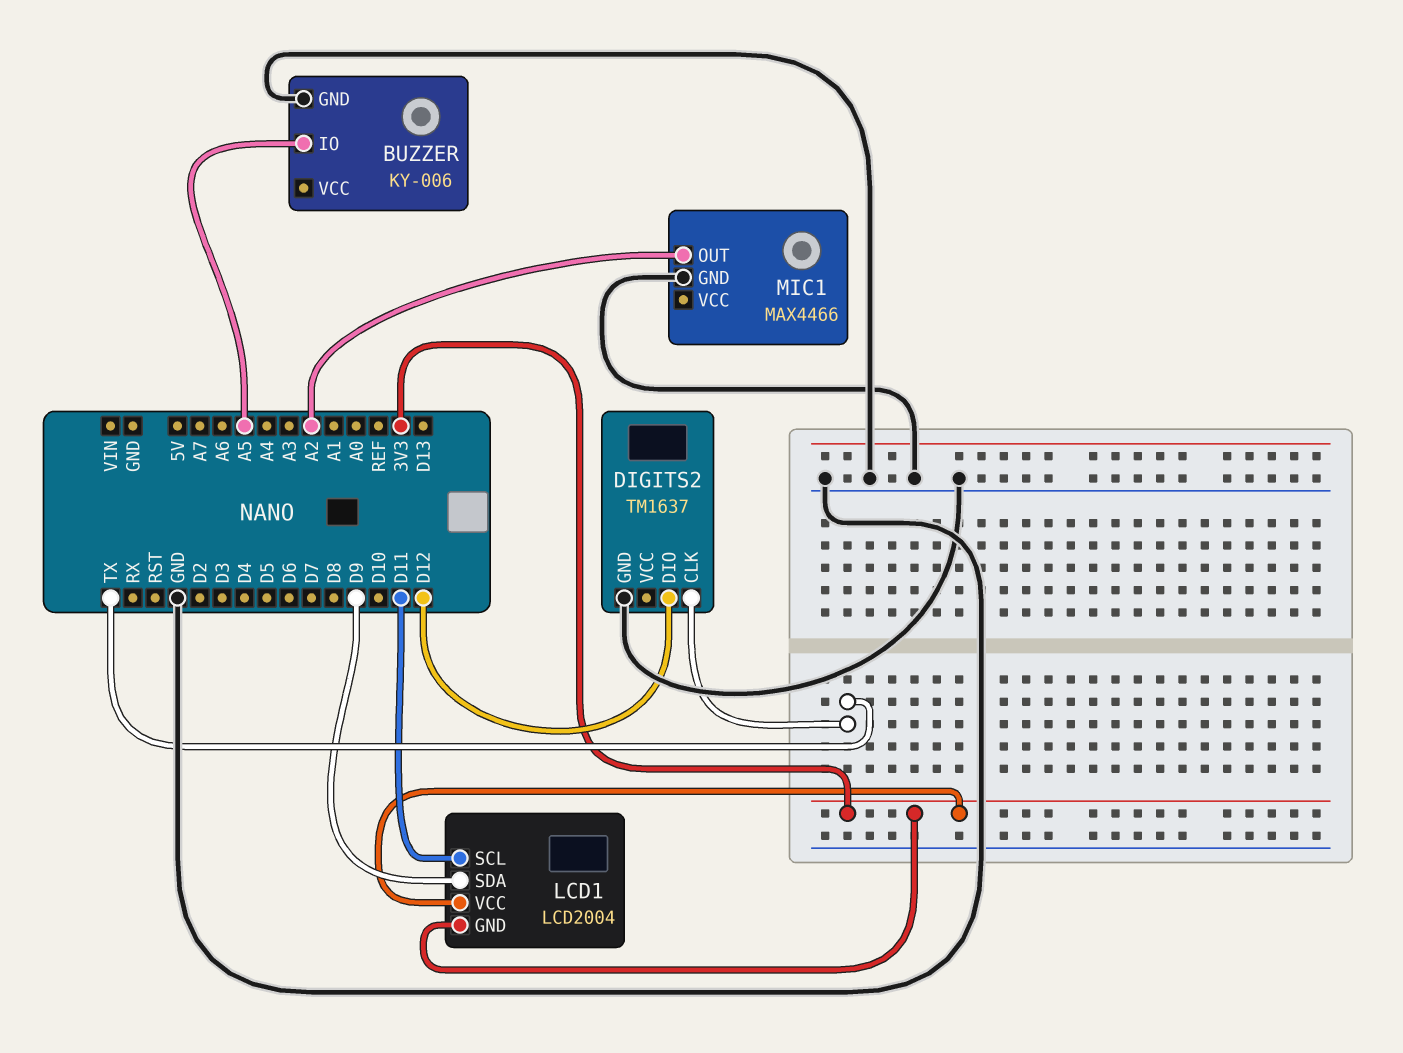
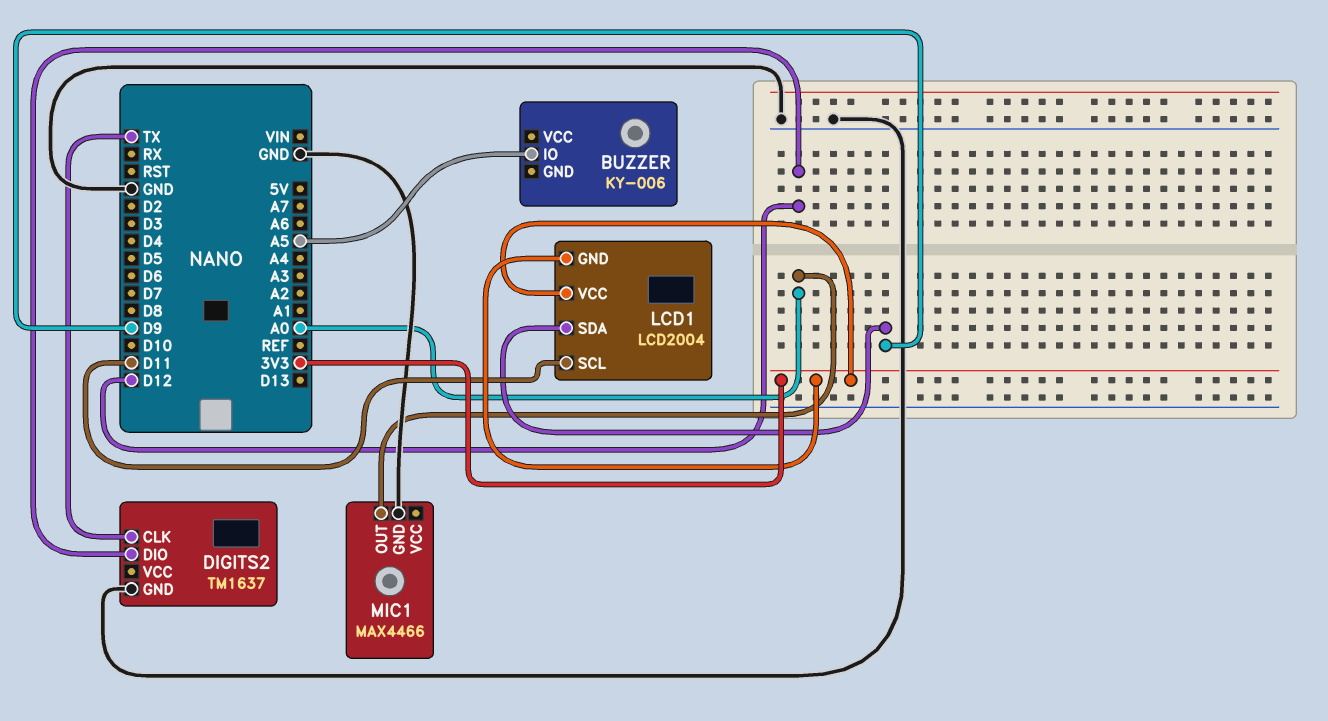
BUZZER pin GND: GND -> none
MIC1 pin OUT: A2 -> A0

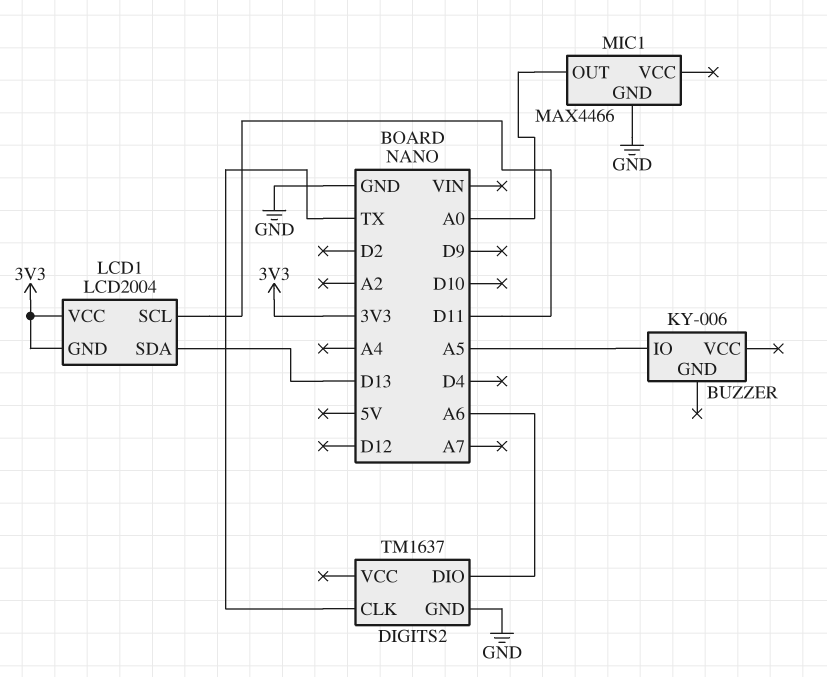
DIGITS2 pin DIO: D12 -> A6
LCD1 pin SDA: D9 -> D13

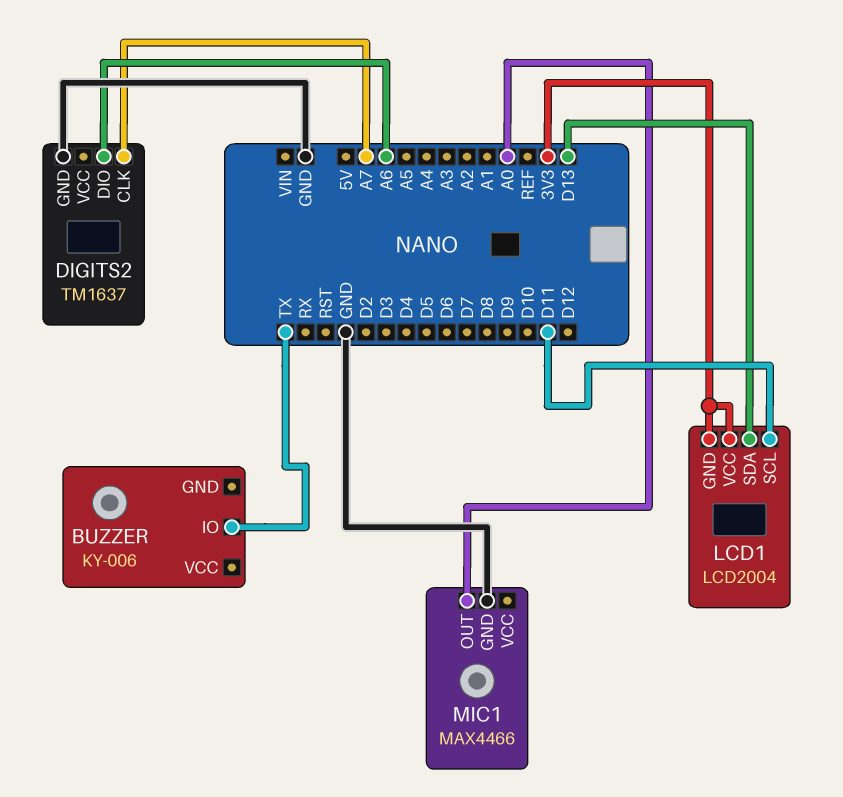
BUZZER pin IO: A5 -> TX
DIGITS2 pin CLK: TX -> A7

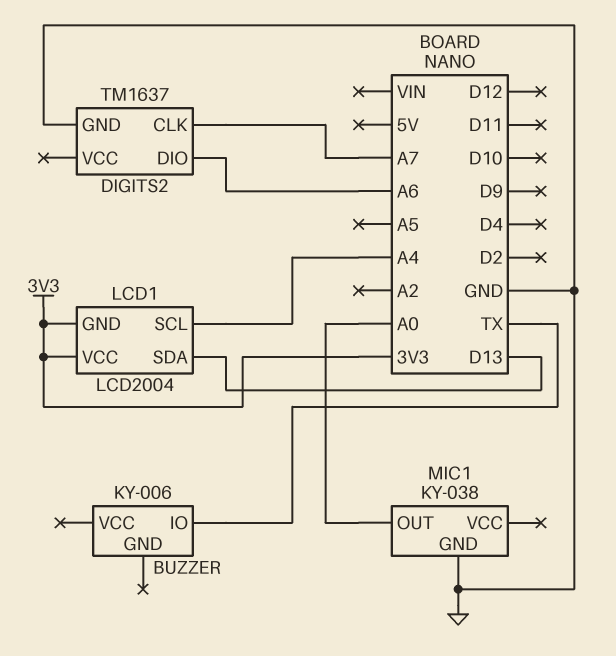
LCD1 pin SCL: D11 -> A4
MIC1: MAX4466 -> KY-038

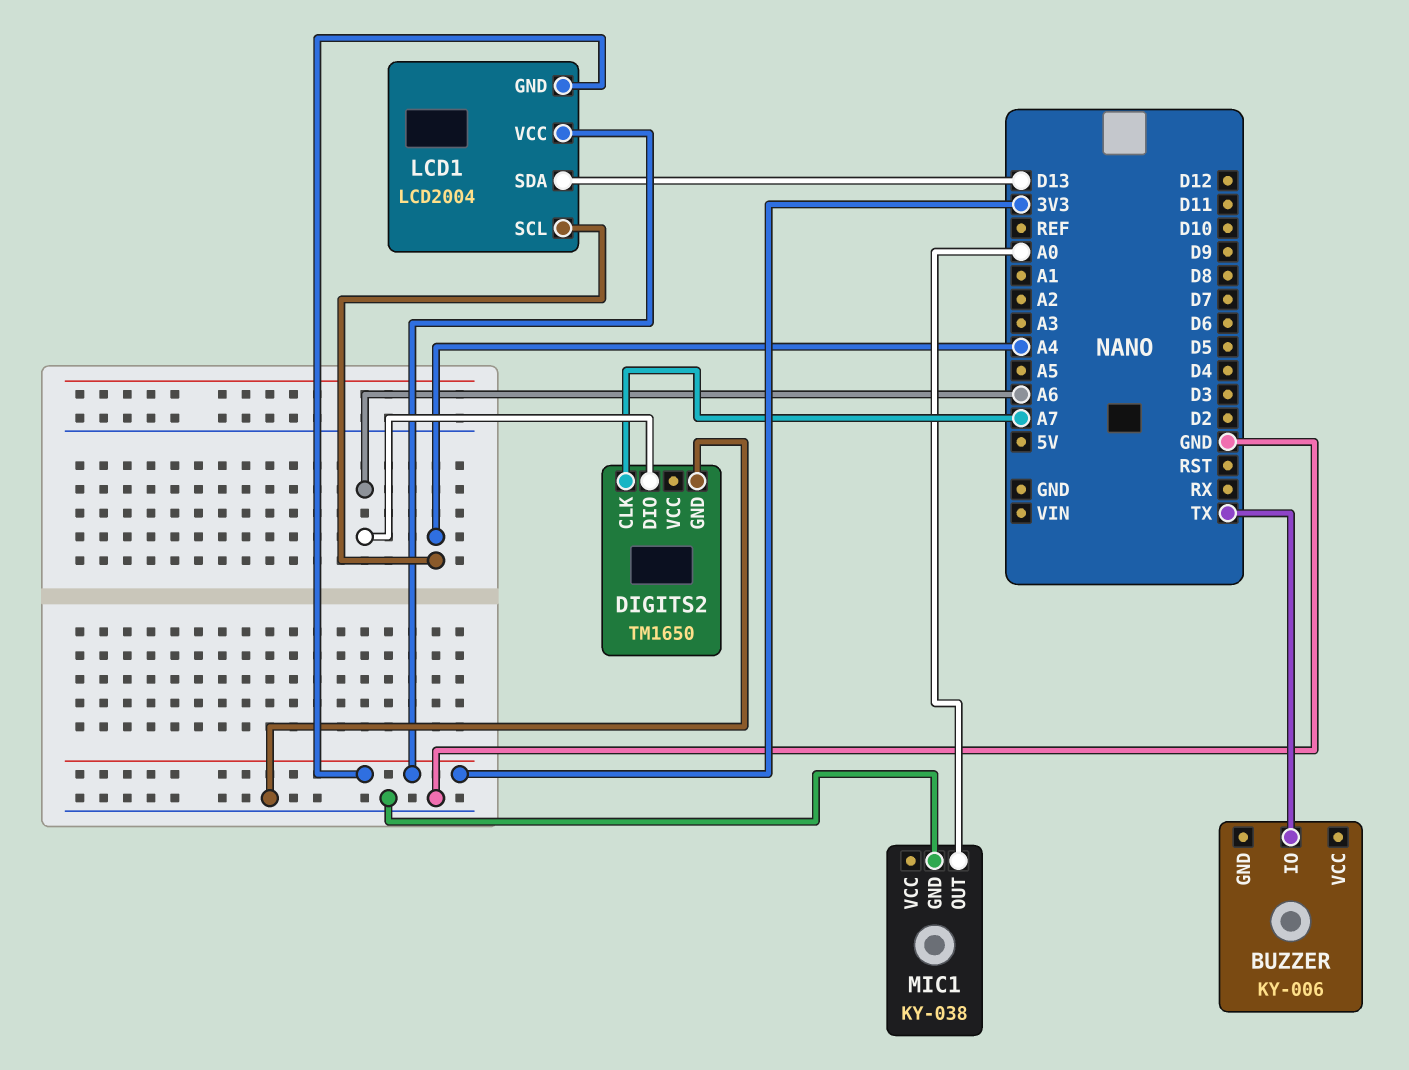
DIGITS2: TM1637 -> TM1650

